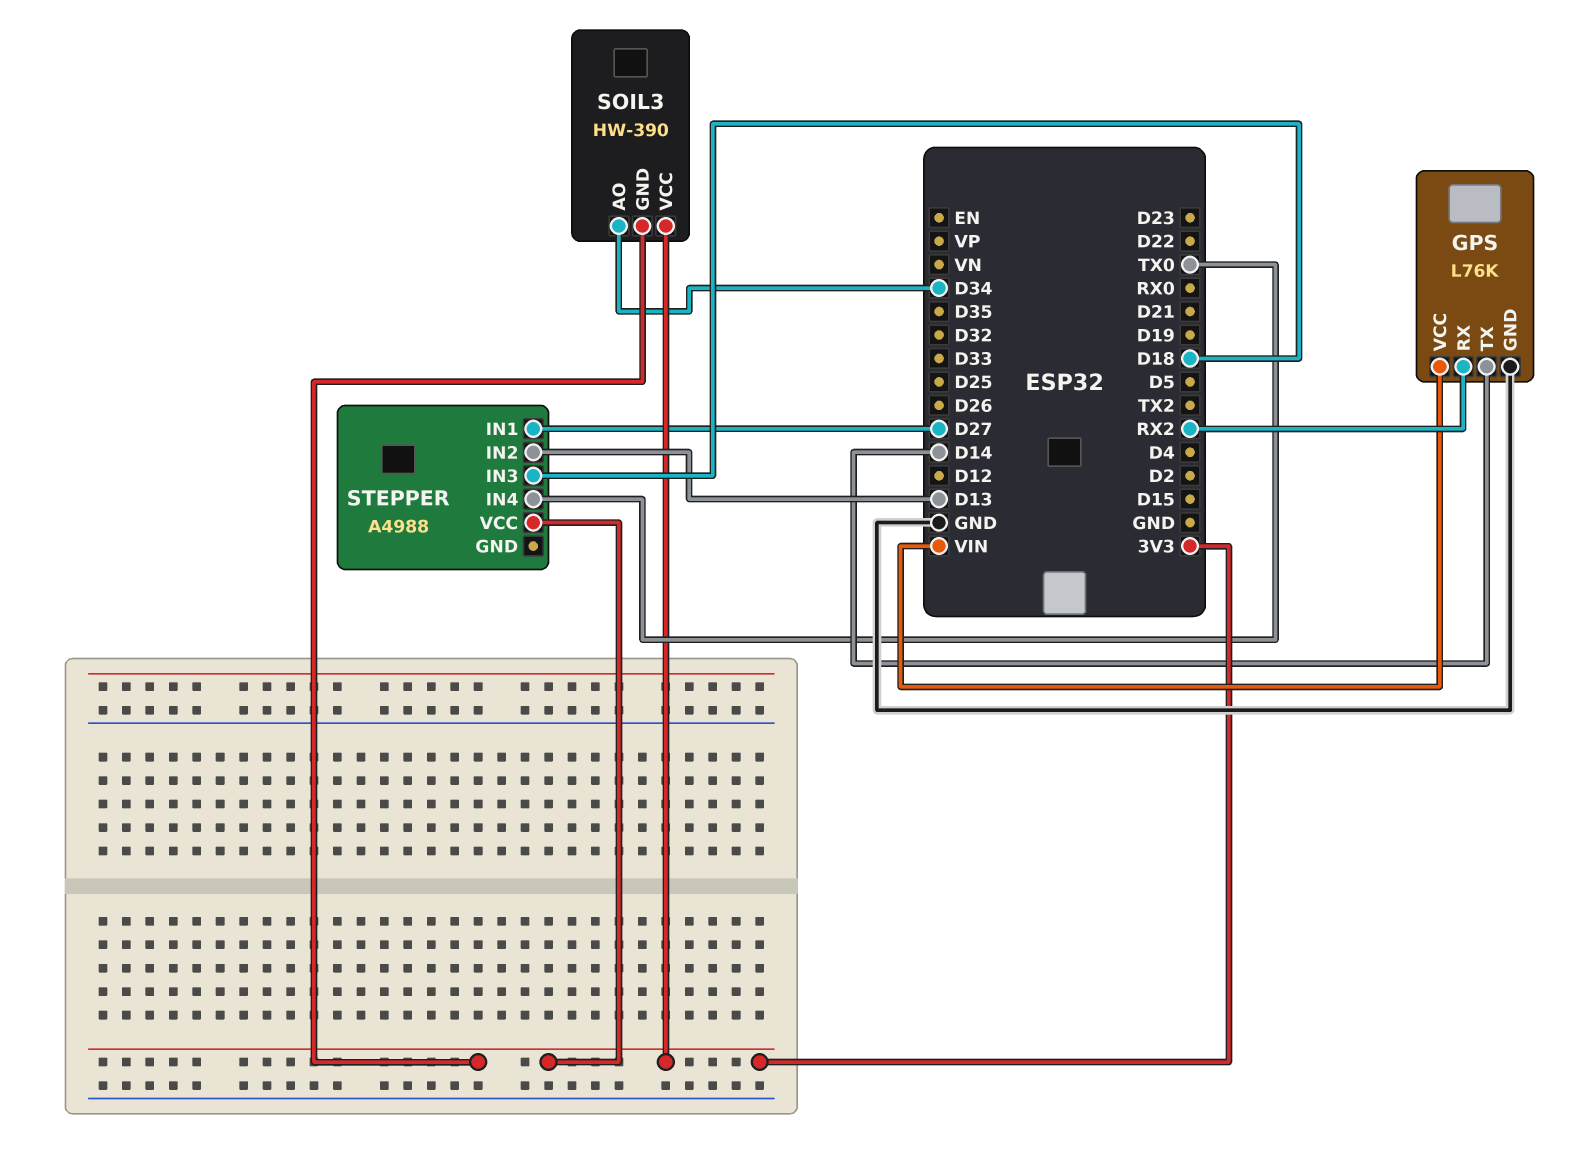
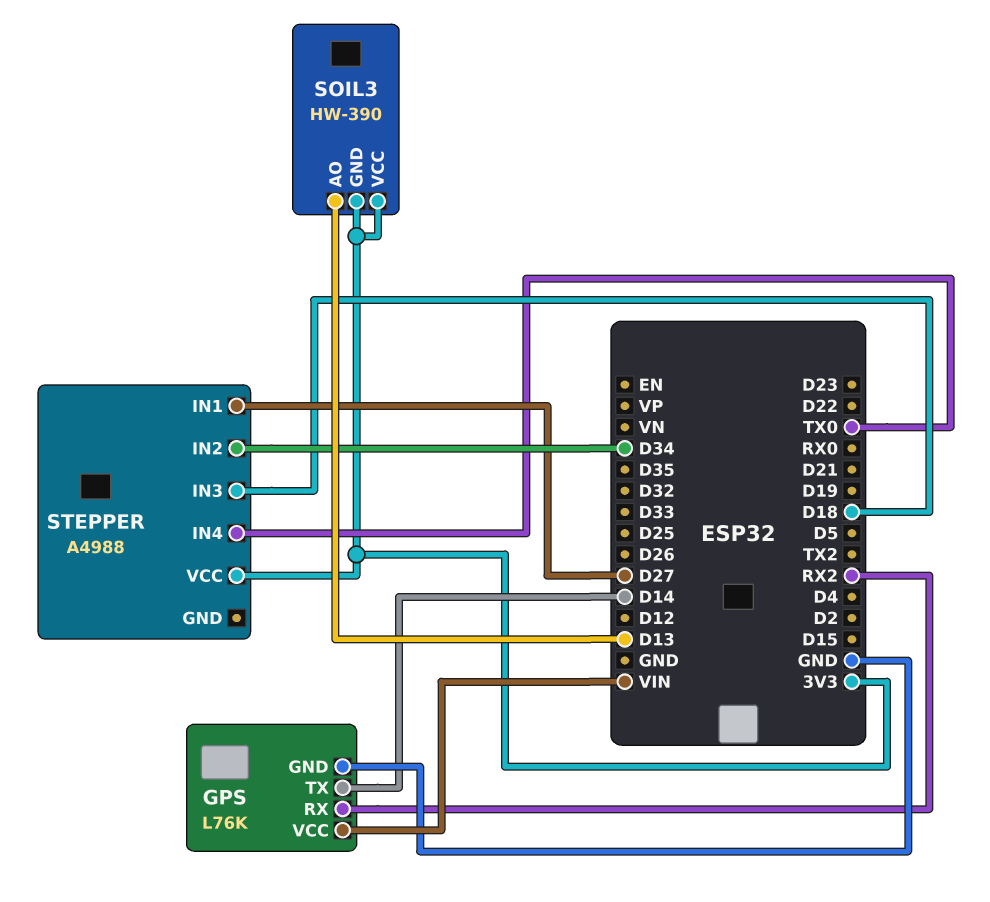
SOIL3 pin AO: D34 -> D13
STEPPER pin IN2: D13 -> D34

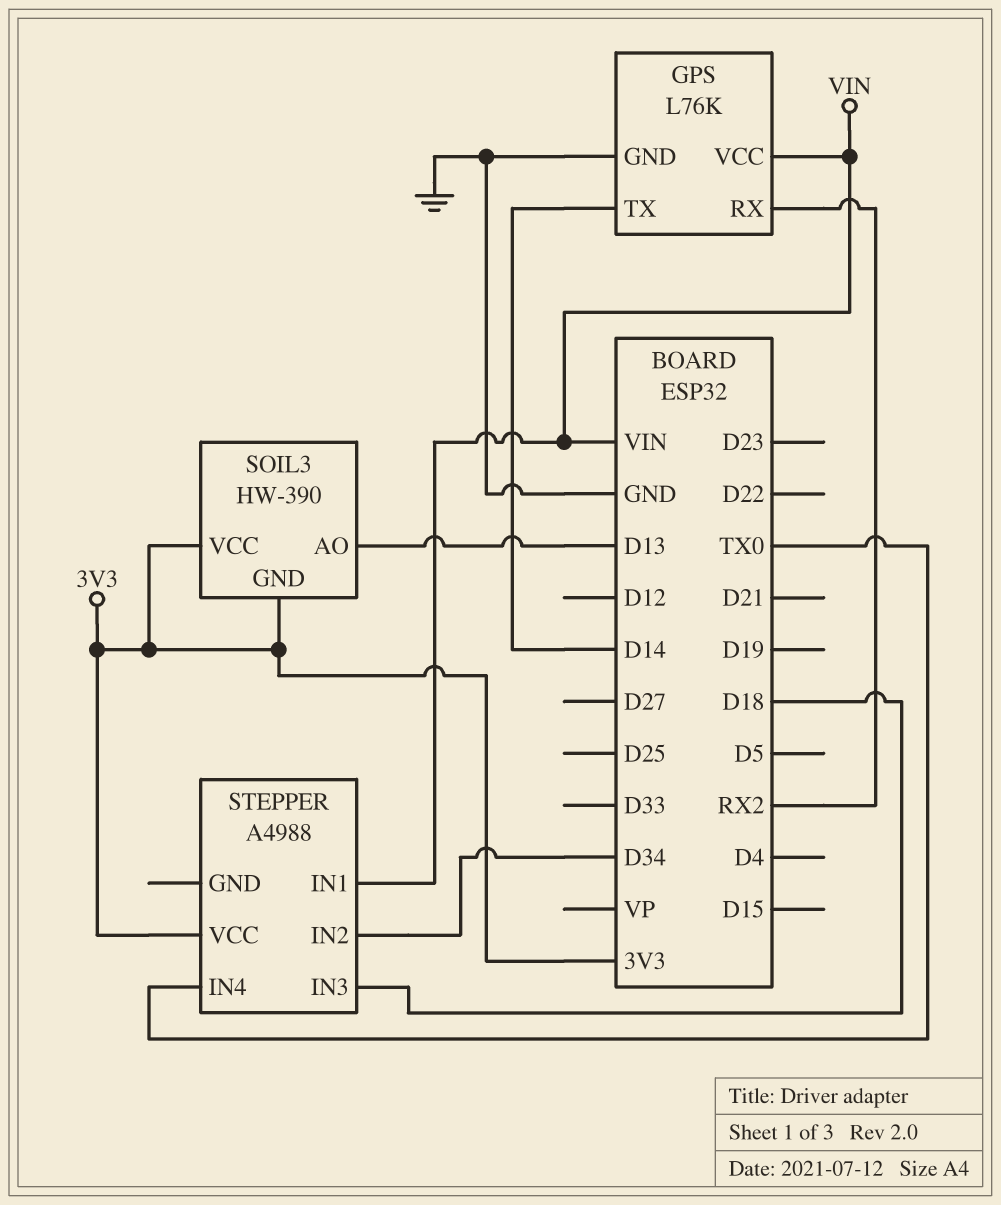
STEPPER pin IN1: D27 -> VIN

